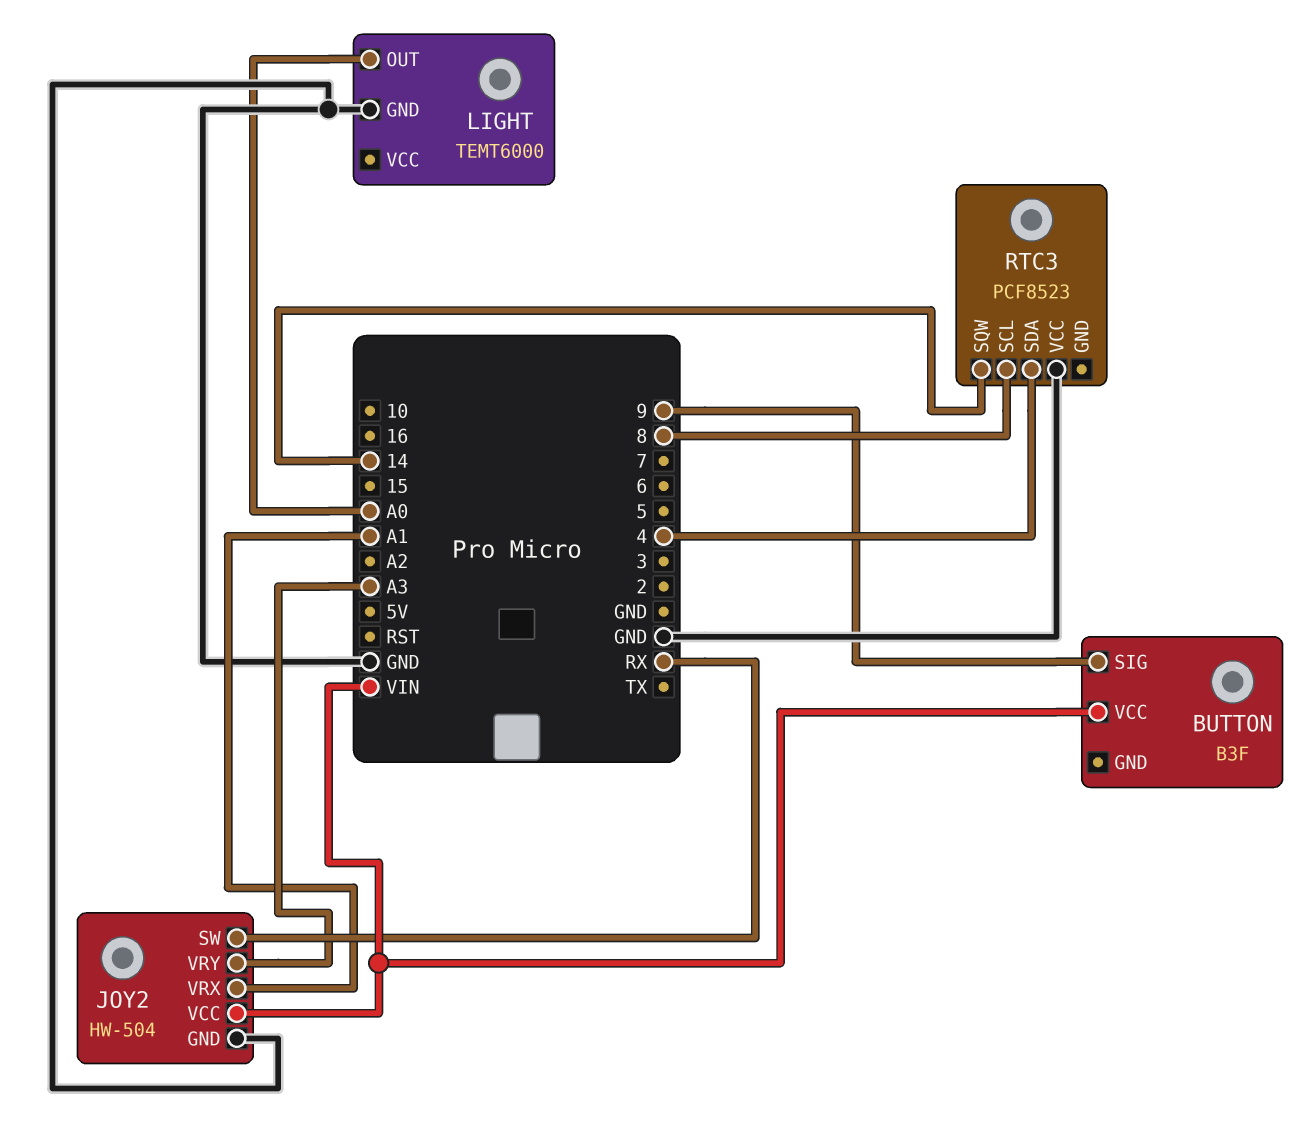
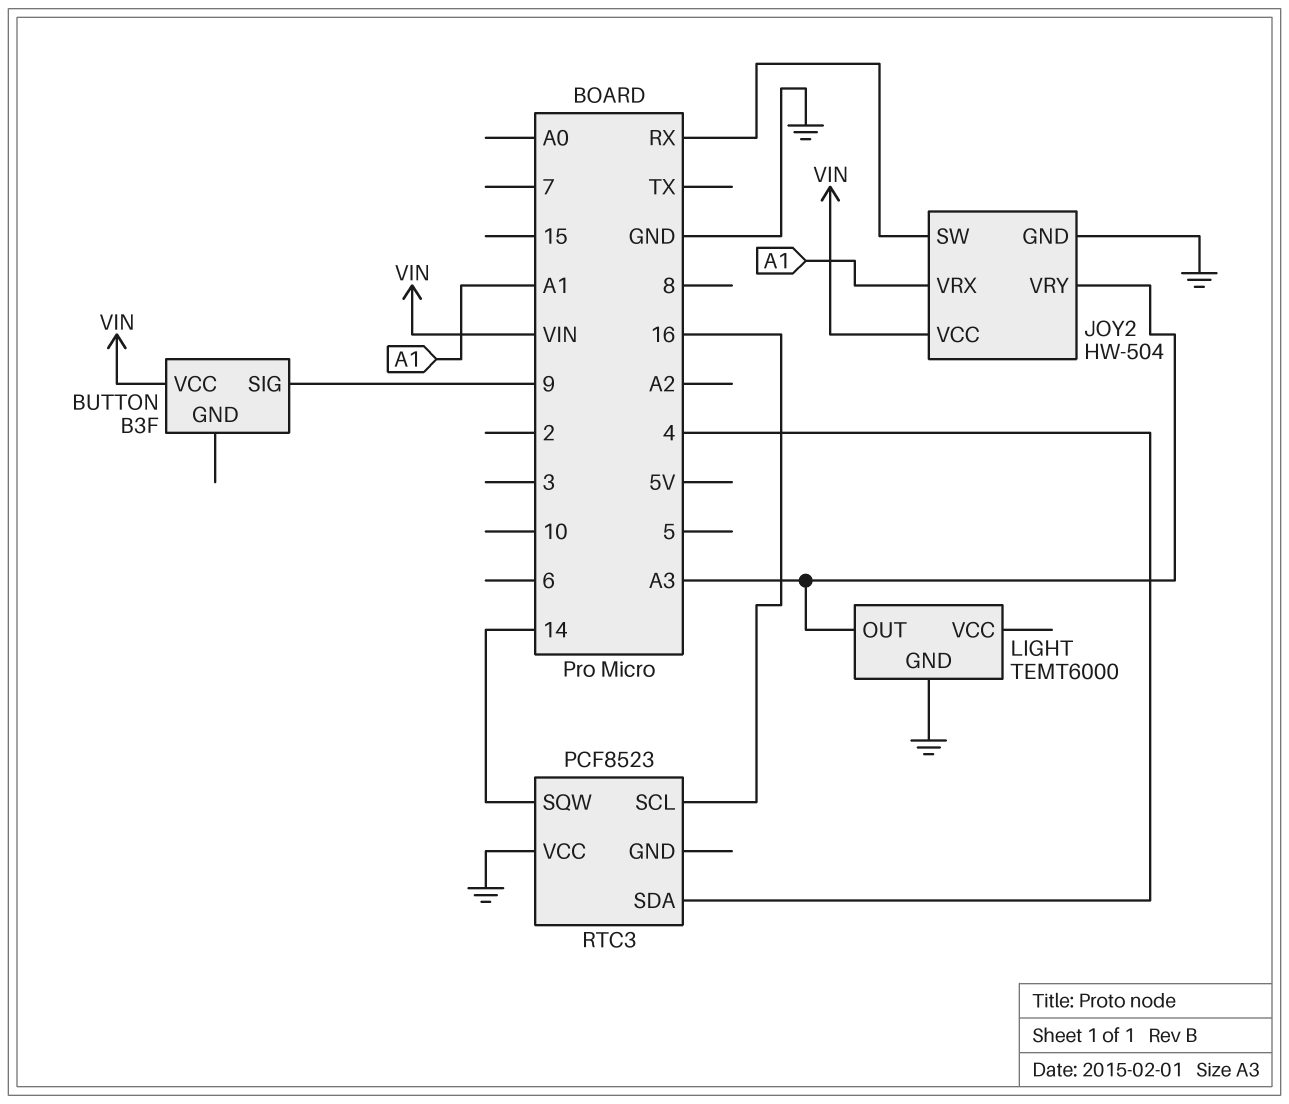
LIGHT pin OUT: A0 -> A3
RTC3 pin SCL: 8 -> 16

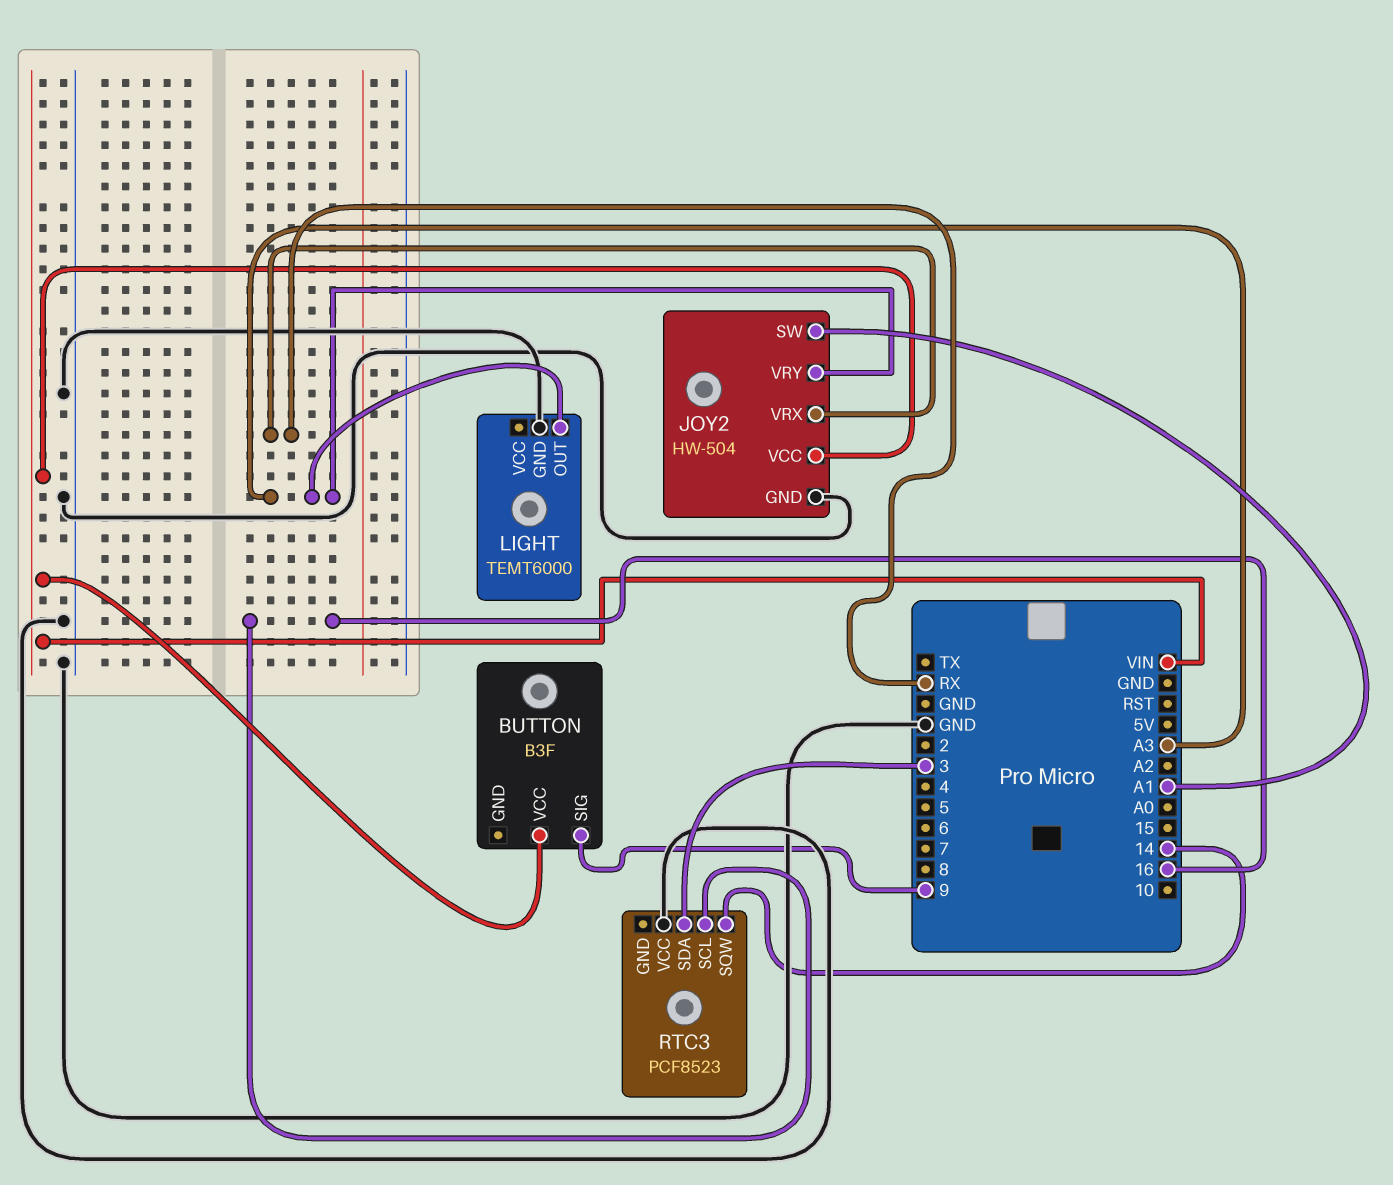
JOY2 pin SW: RX -> A1
JOY2 pin VRX: A1 -> RX
RTC3 pin SDA: 4 -> 3

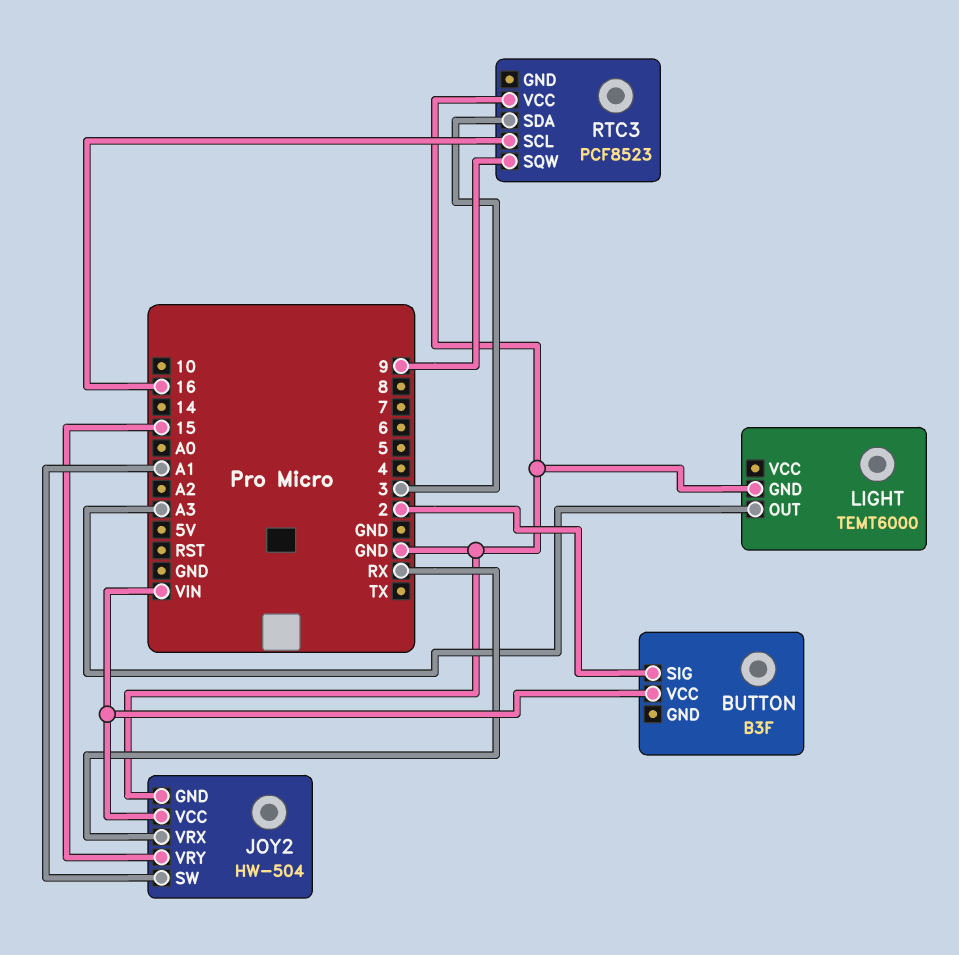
BUTTON pin SIG: 9 -> 2
JOY2 pin VRY: A3 -> 15
RTC3 pin SQW: 14 -> 9

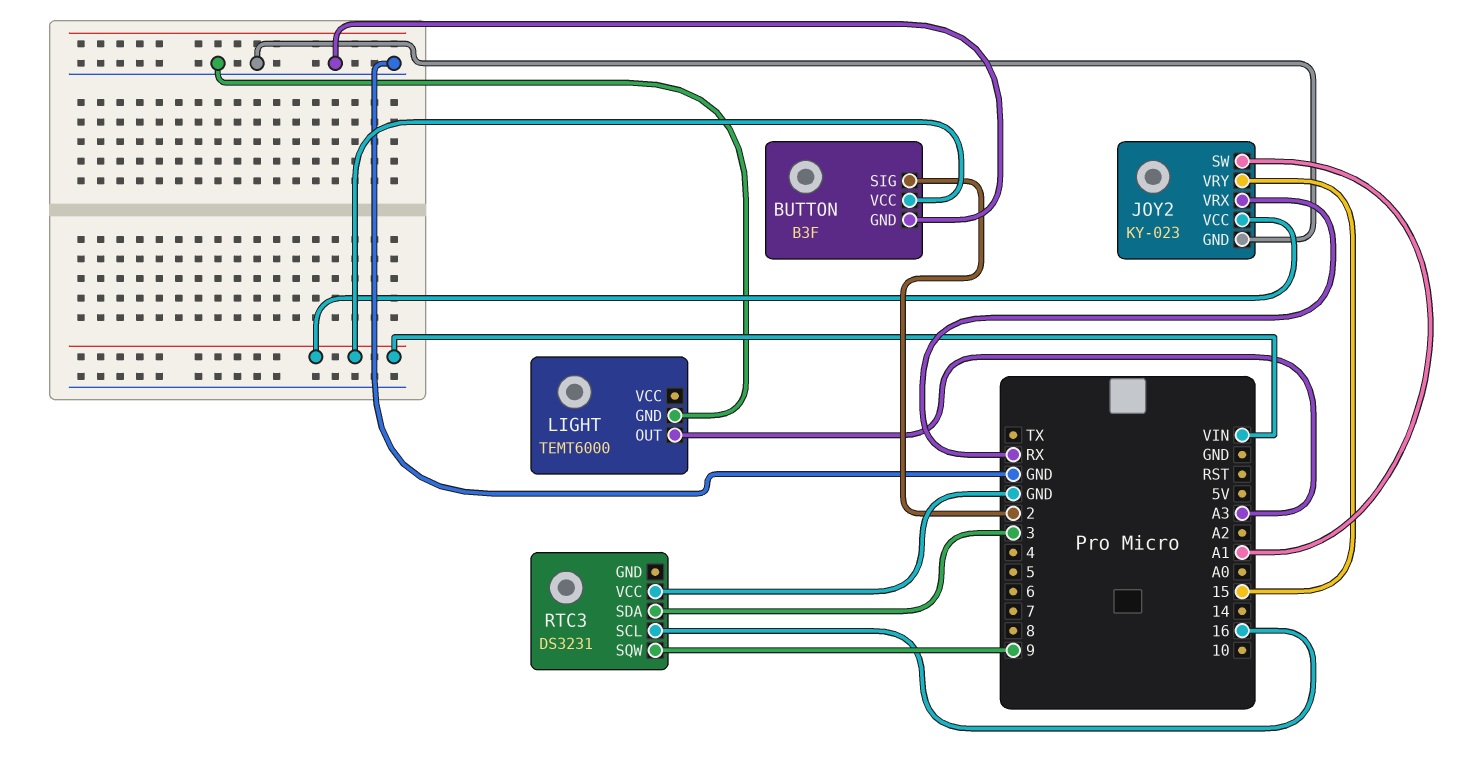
BUTTON pin GND: none -> GND
JOY2: HW-504 -> KY-023
RTC3: PCF8523 -> DS3231

